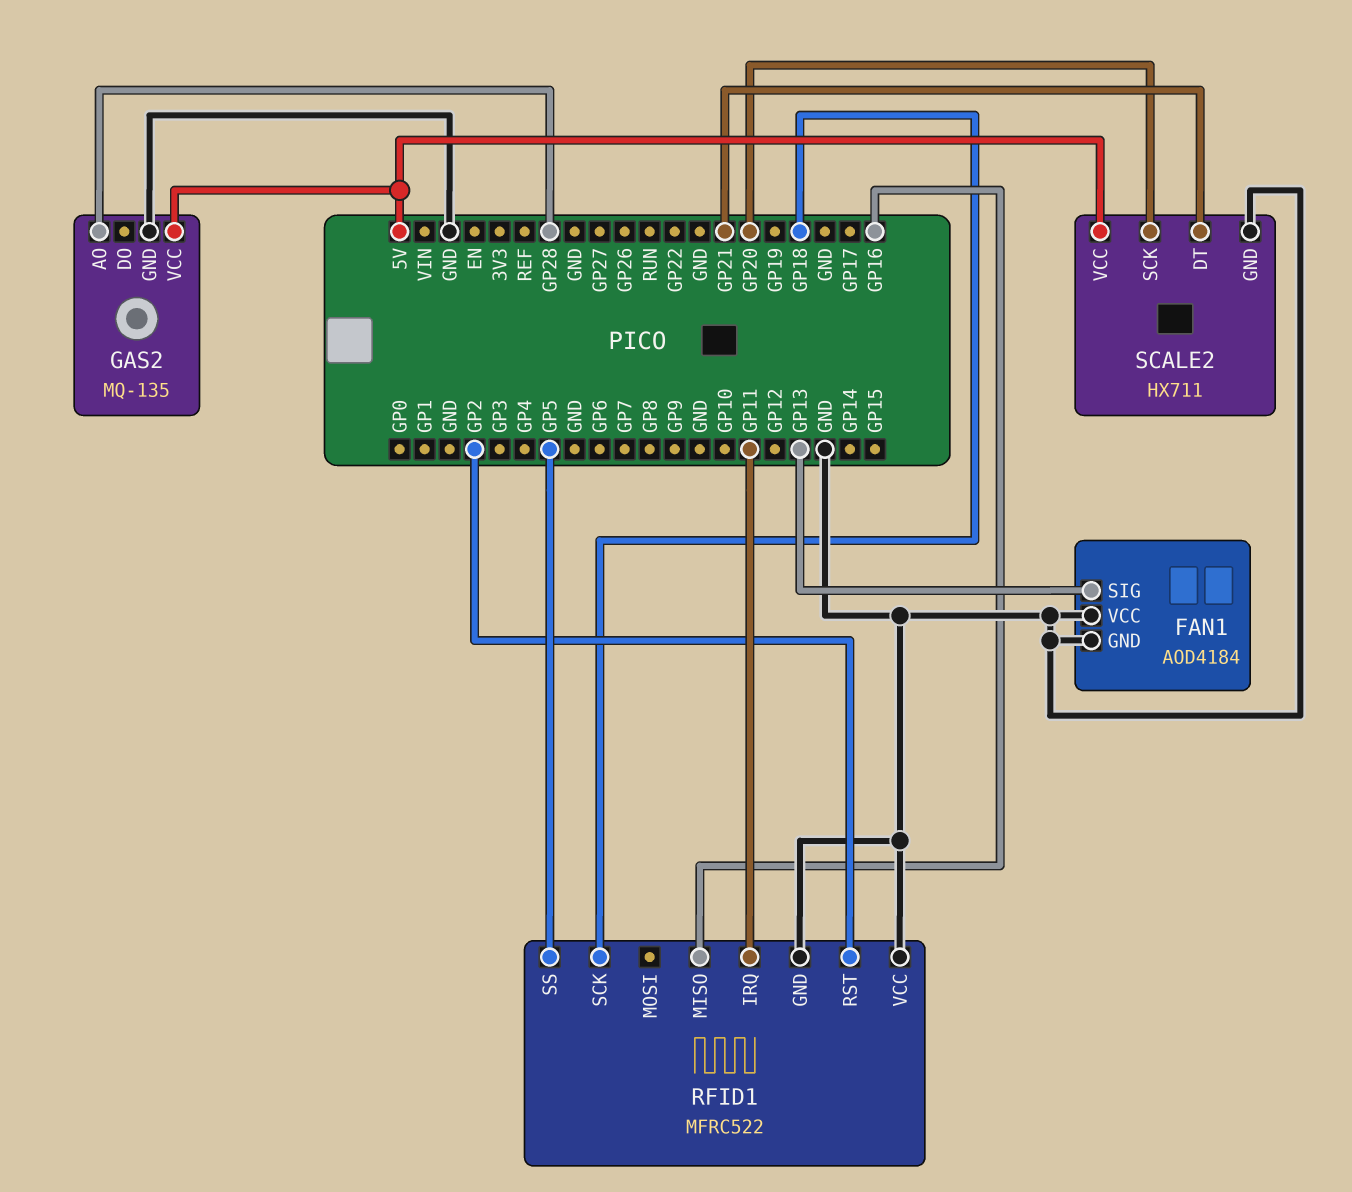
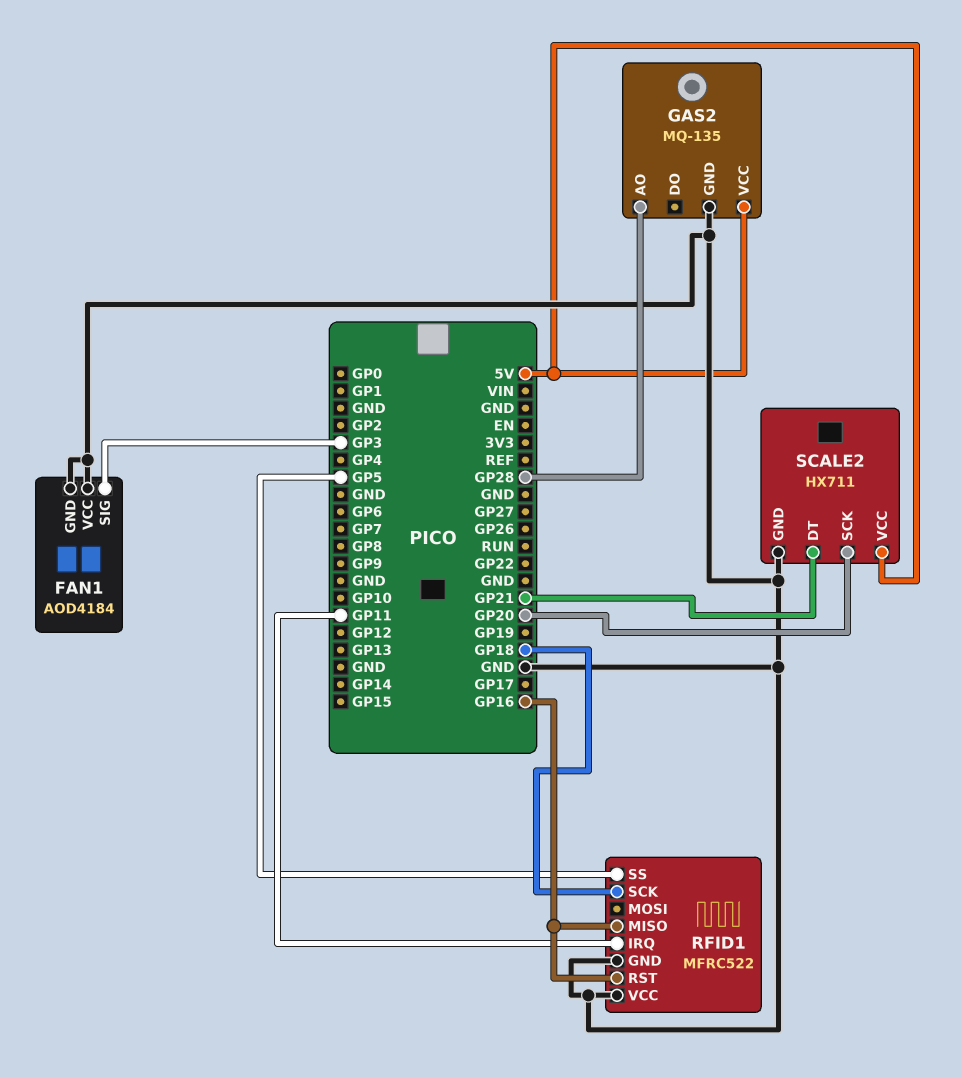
FAN1 pin SIG: GP13 -> GP3
RFID1 pin RST: GP2 -> GP16

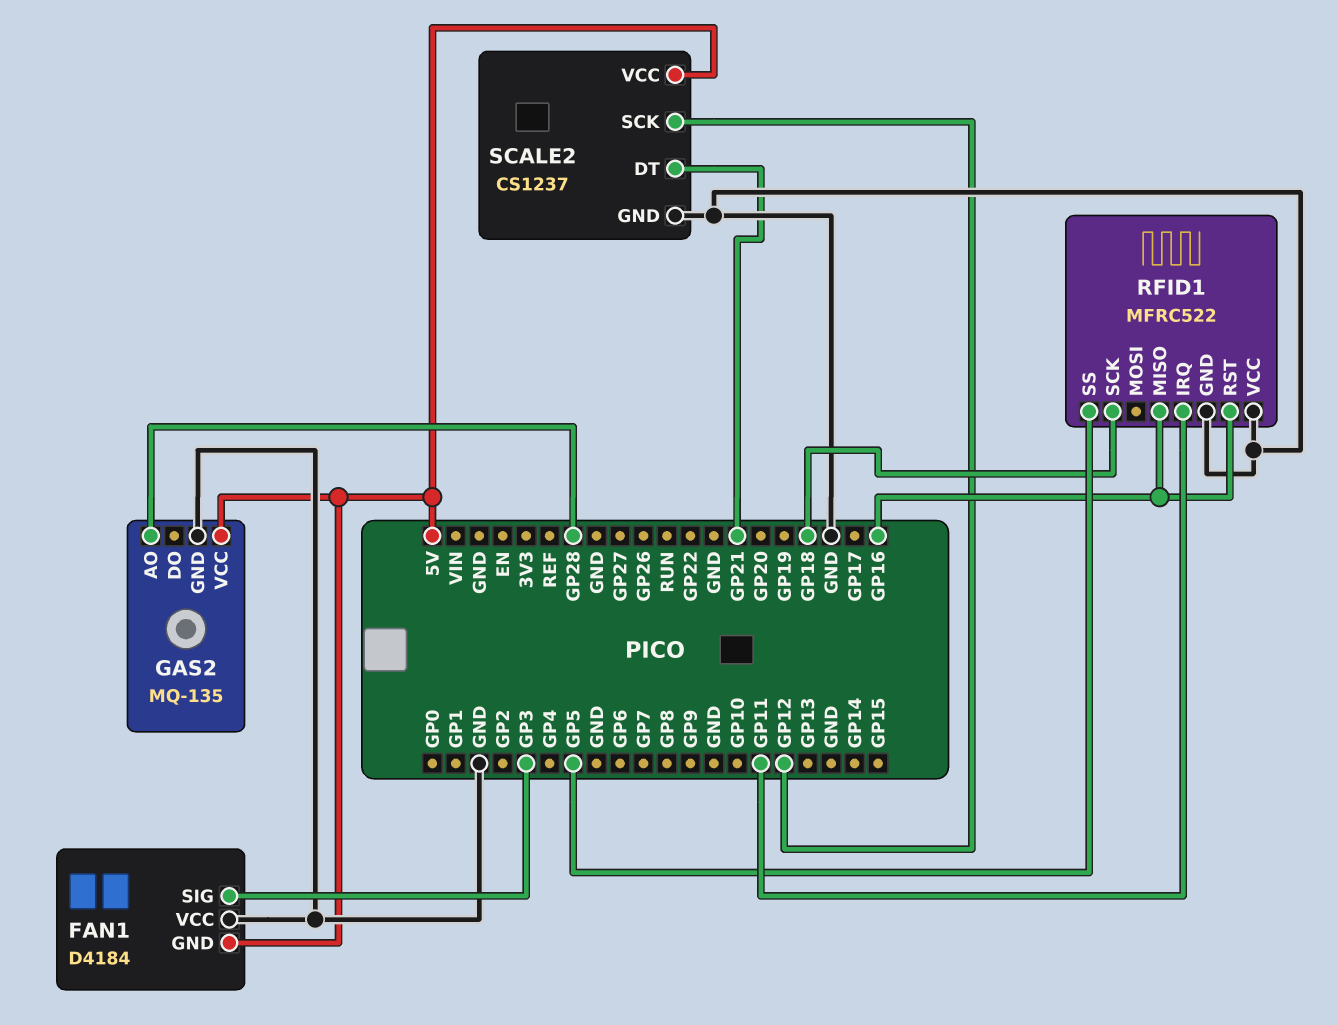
FAN1: AOD4184 -> D4184
FAN1 pin GND: GND -> 5V
SCALE2: HX711 -> CS1237
SCALE2 pin SCK: GP20 -> GP12

